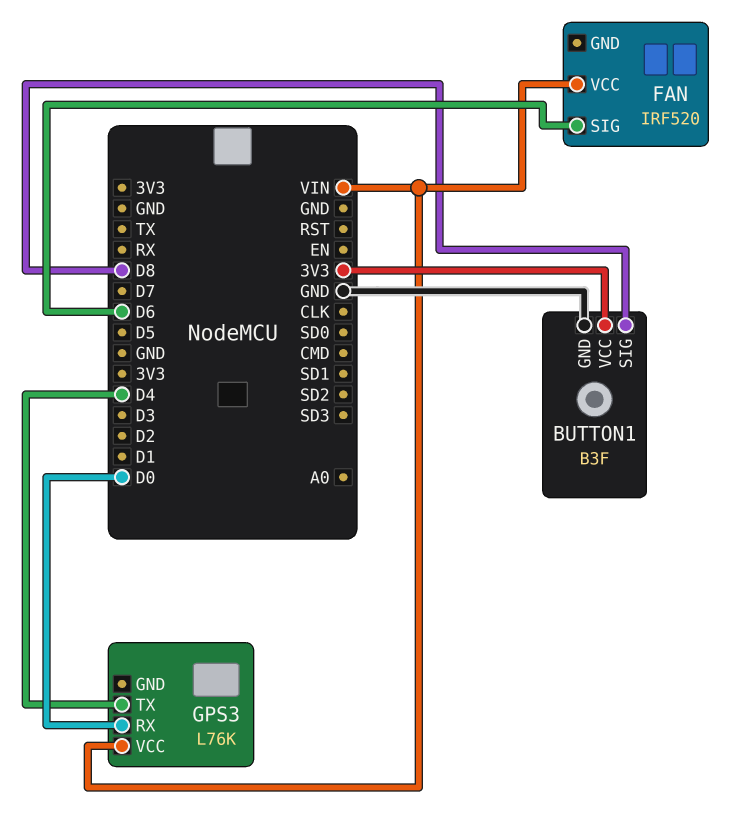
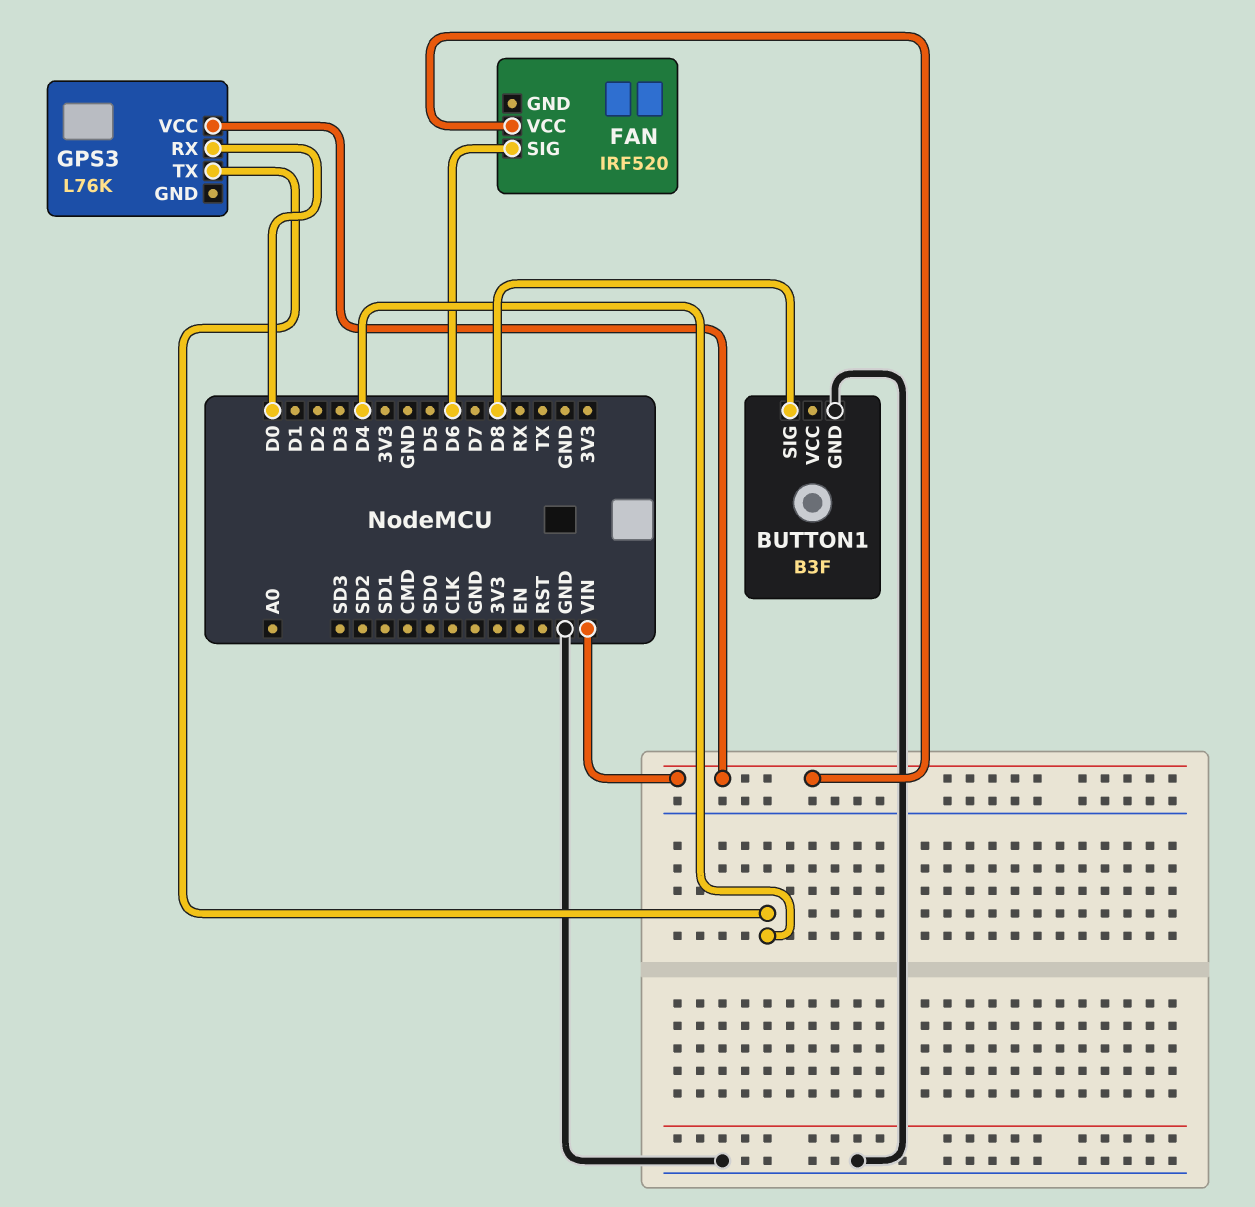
BUTTON1 pin VCC: 3V3 -> none

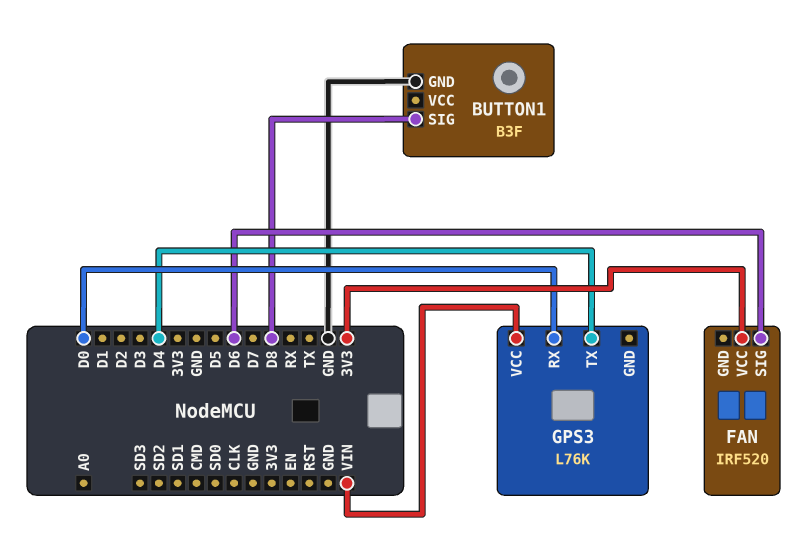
FAN pin VCC: VIN -> 3V3

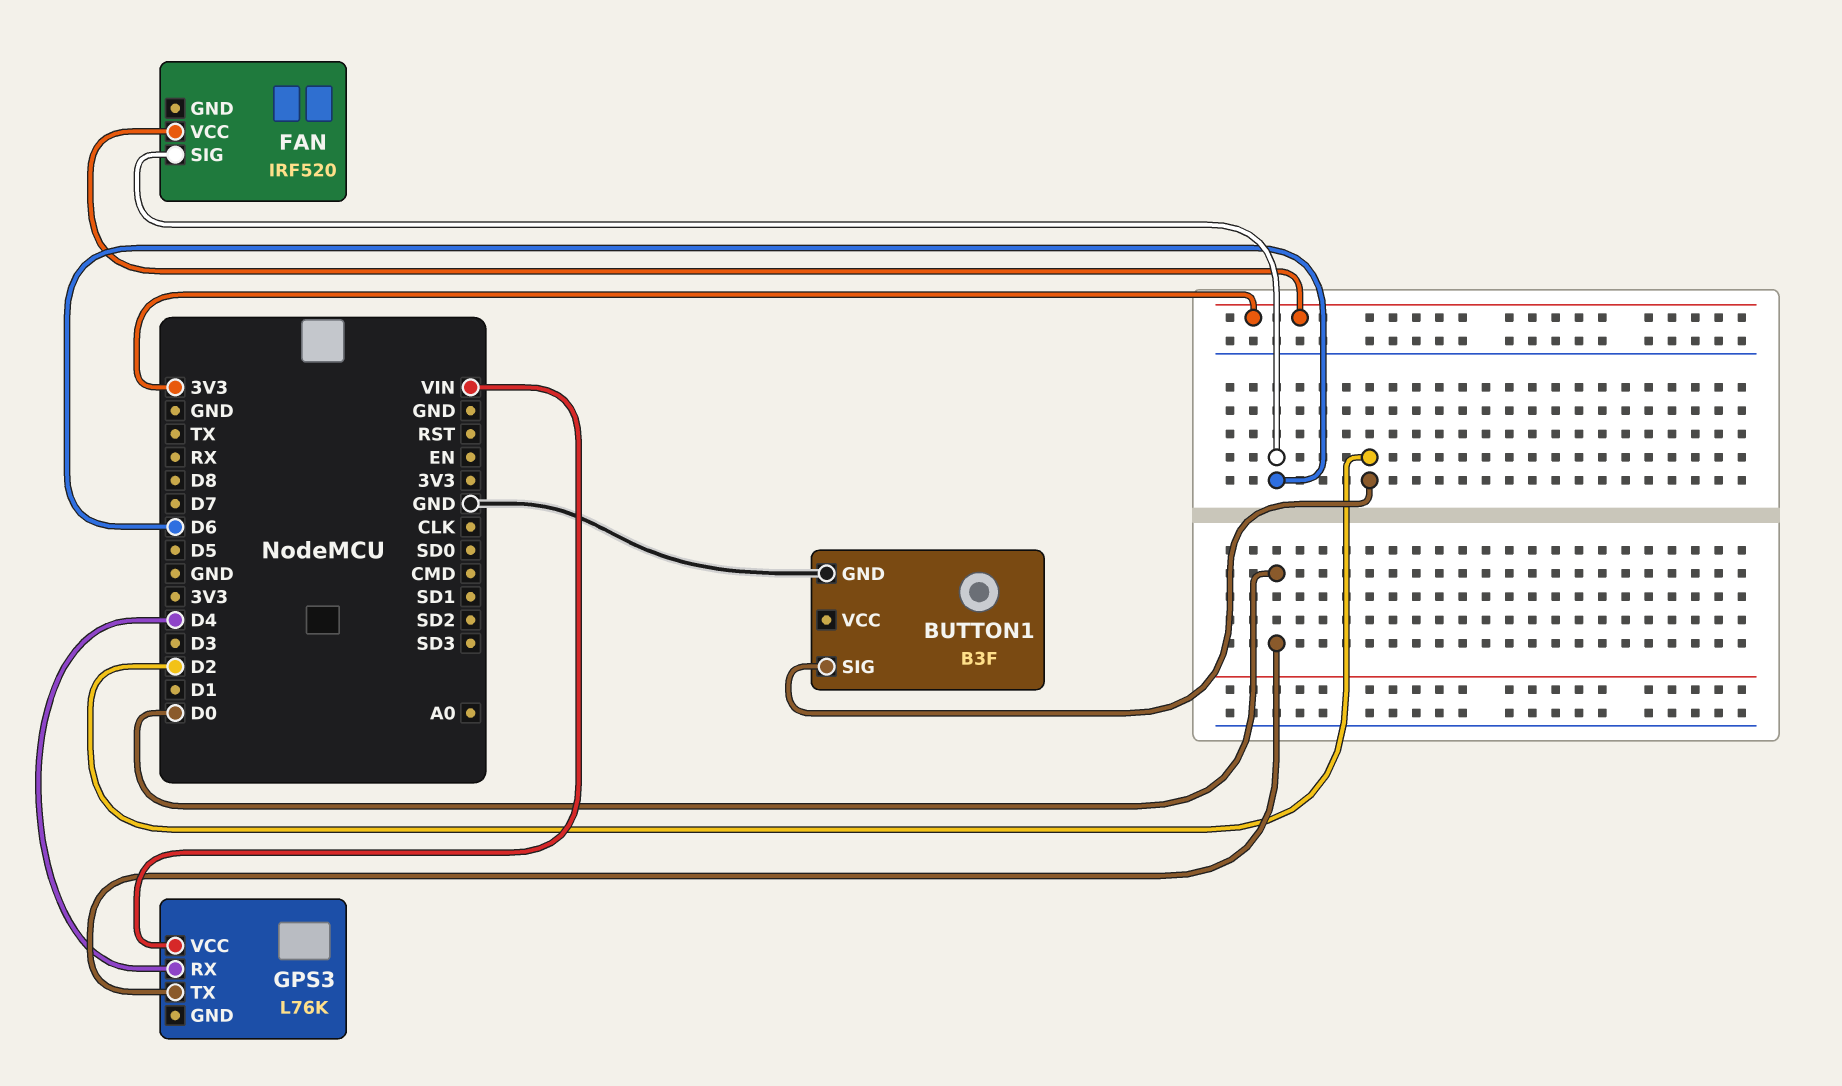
BUTTON1 pin SIG: D8 -> D2
GPS3 pin RX: D0 -> D4
GPS3 pin TX: D4 -> D0

